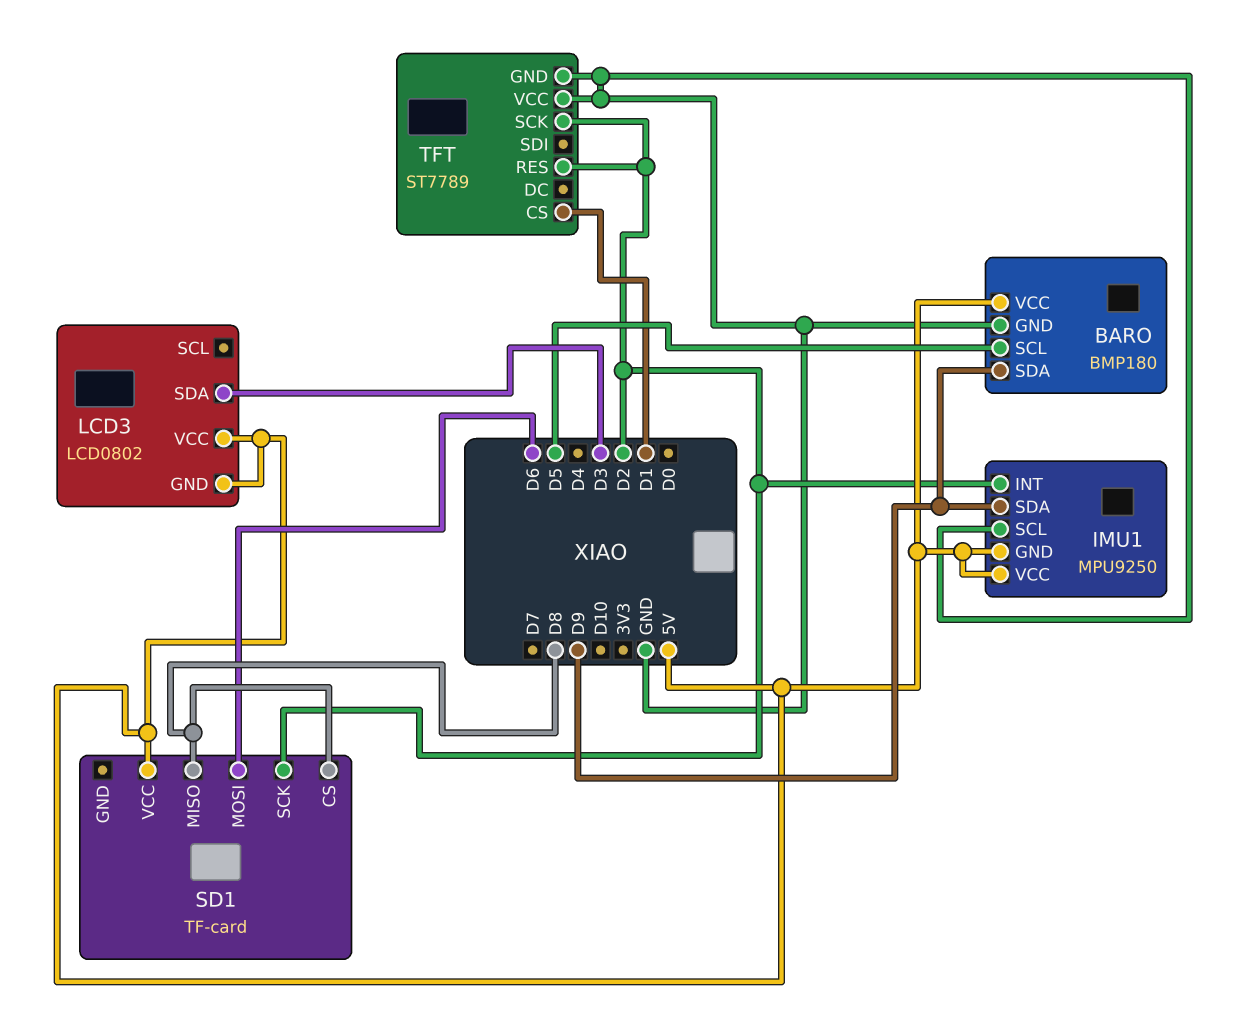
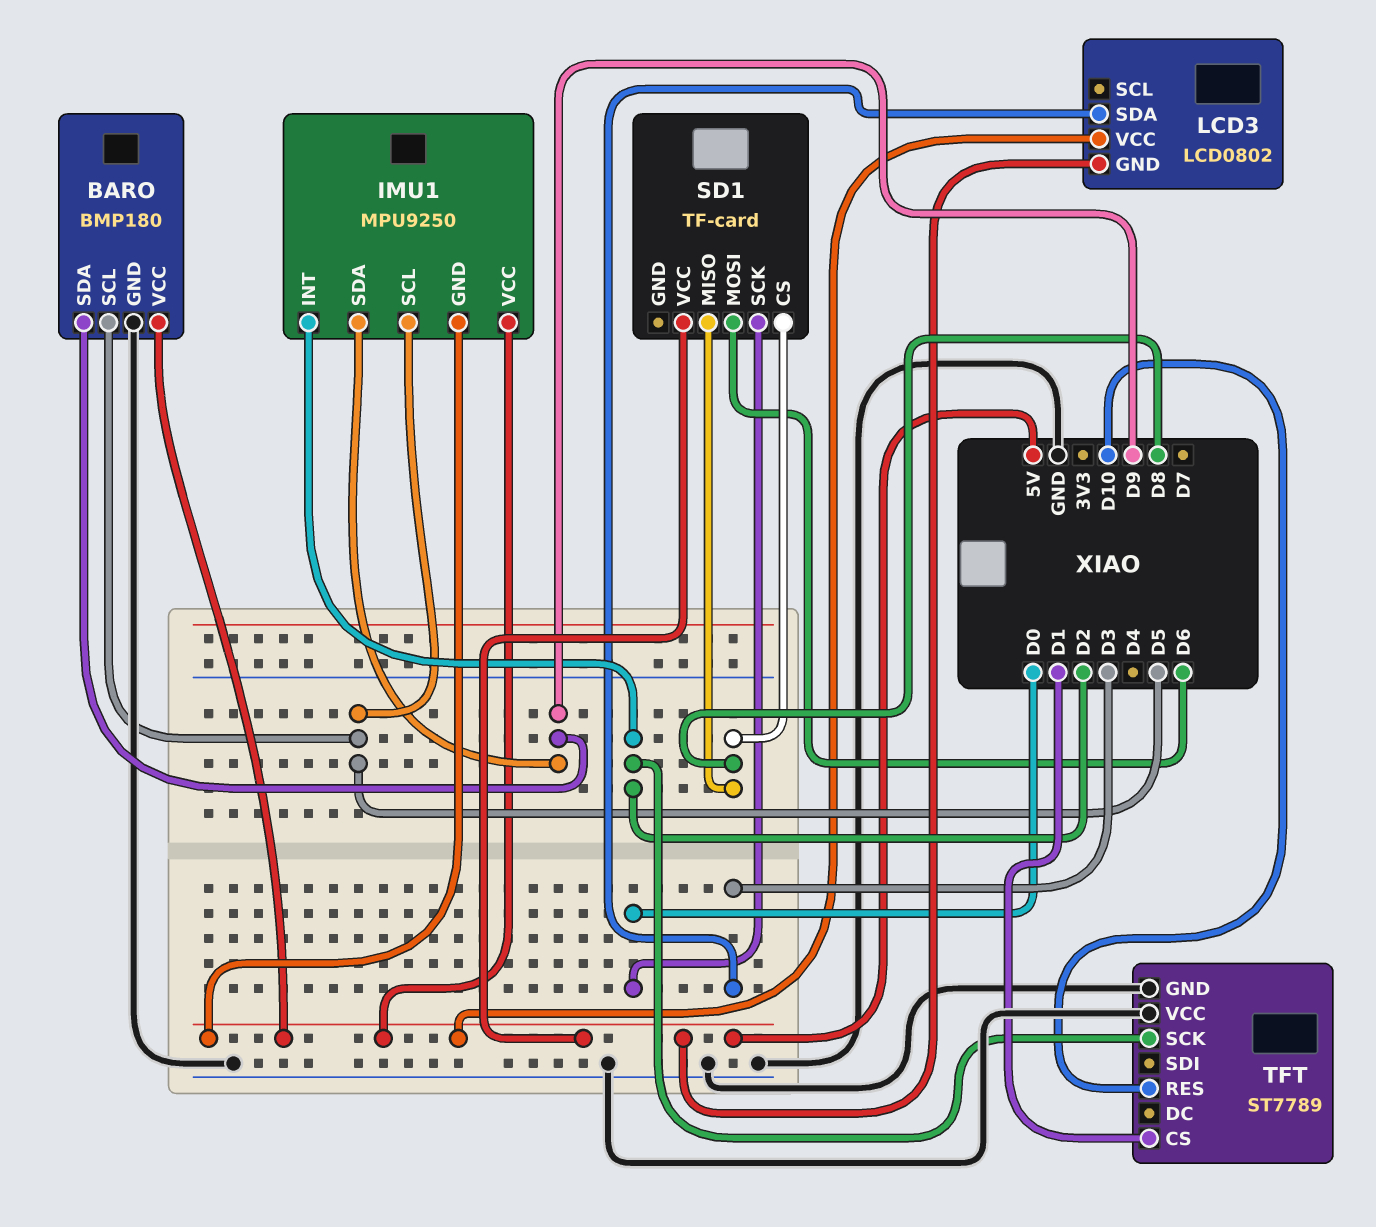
IMU1 pin SCL: GND -> D5
SD1 pin SCK: D2 -> D0
TFT pin RES: D2 -> D10

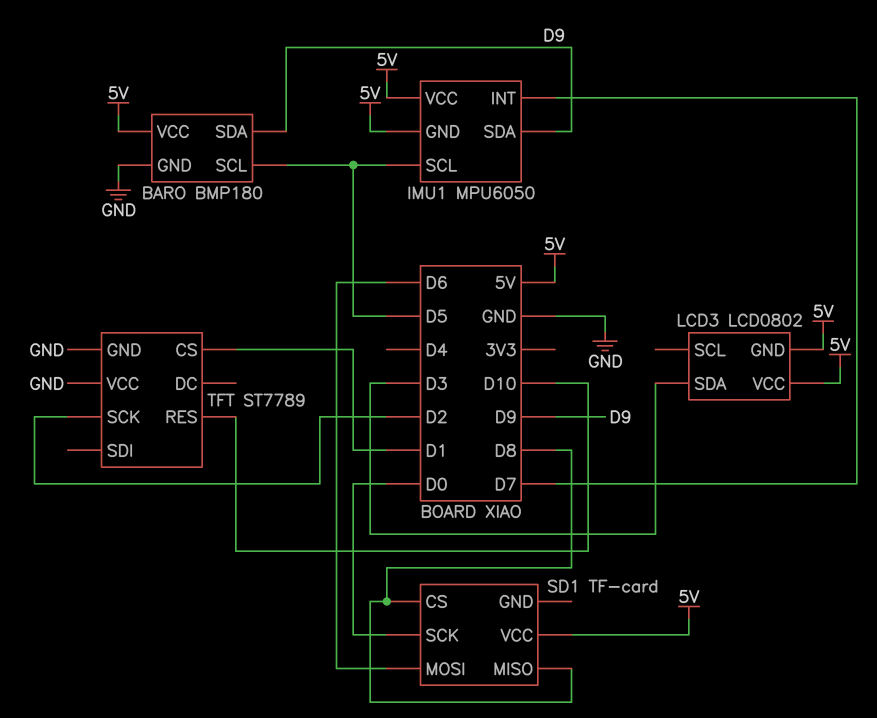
IMU1: MPU9250 -> MPU6050
IMU1 pin INT: D2 -> D7

